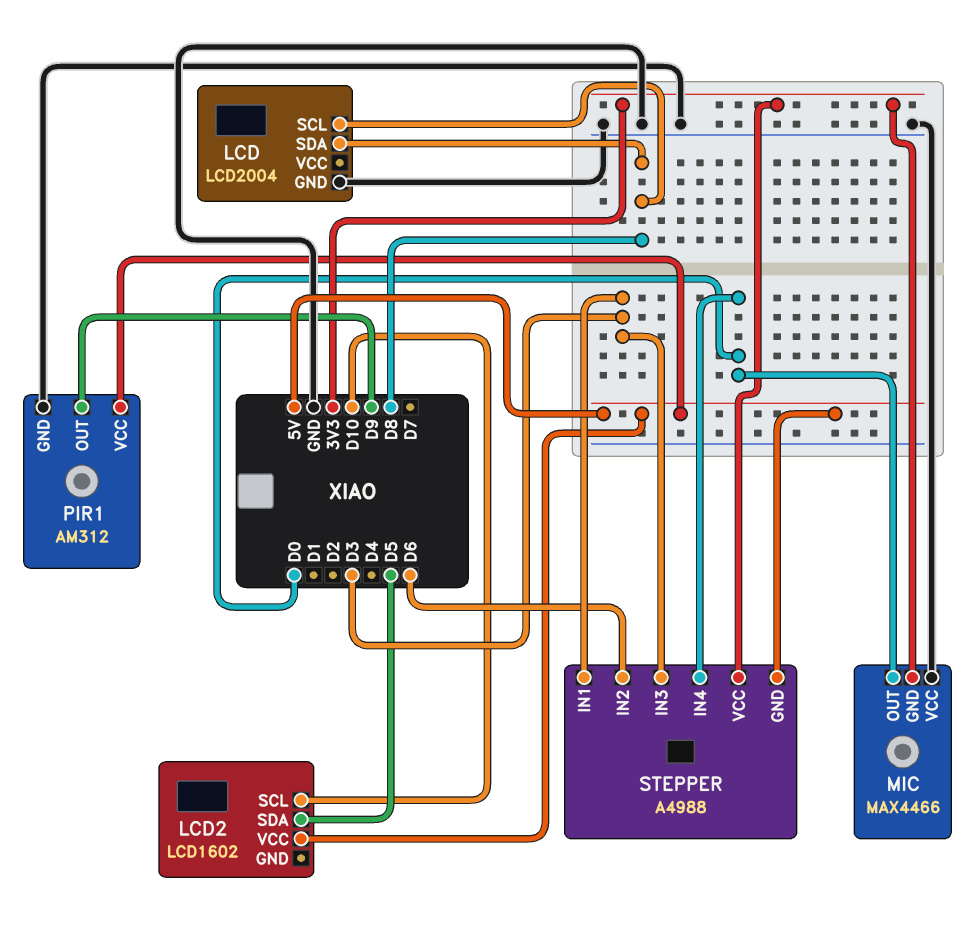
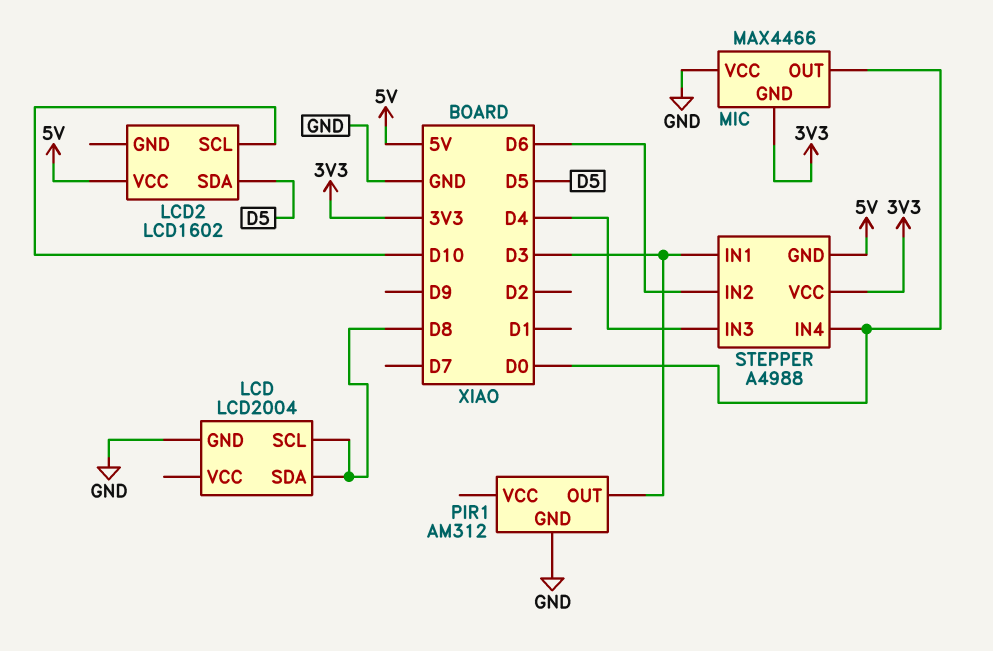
PIR1 pin OUT: D9 -> D3
PIR1 pin VCC: 5V -> none
STEPPER pin IN3: D3 -> D4

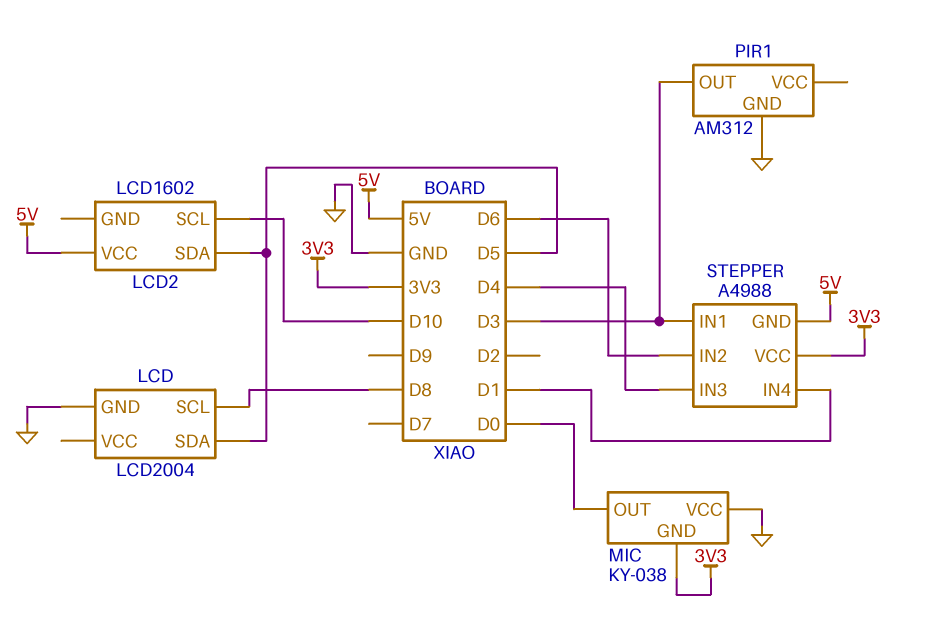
LCD pin SDA: D8 -> D5
MIC: MAX4466 -> KY-038
STEPPER pin IN4: D0 -> D1

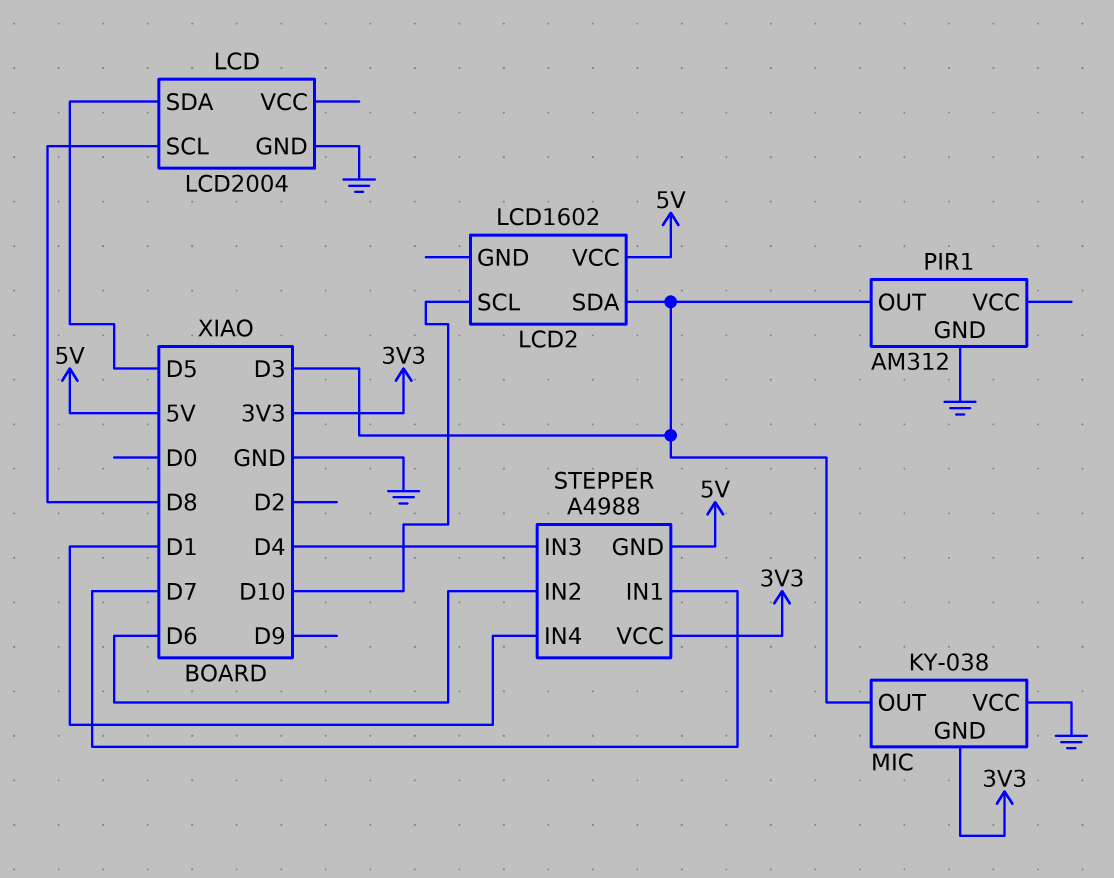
LCD2 pin SDA: D5 -> D3
MIC pin OUT: D0 -> D3
STEPPER pin IN1: D3 -> D7

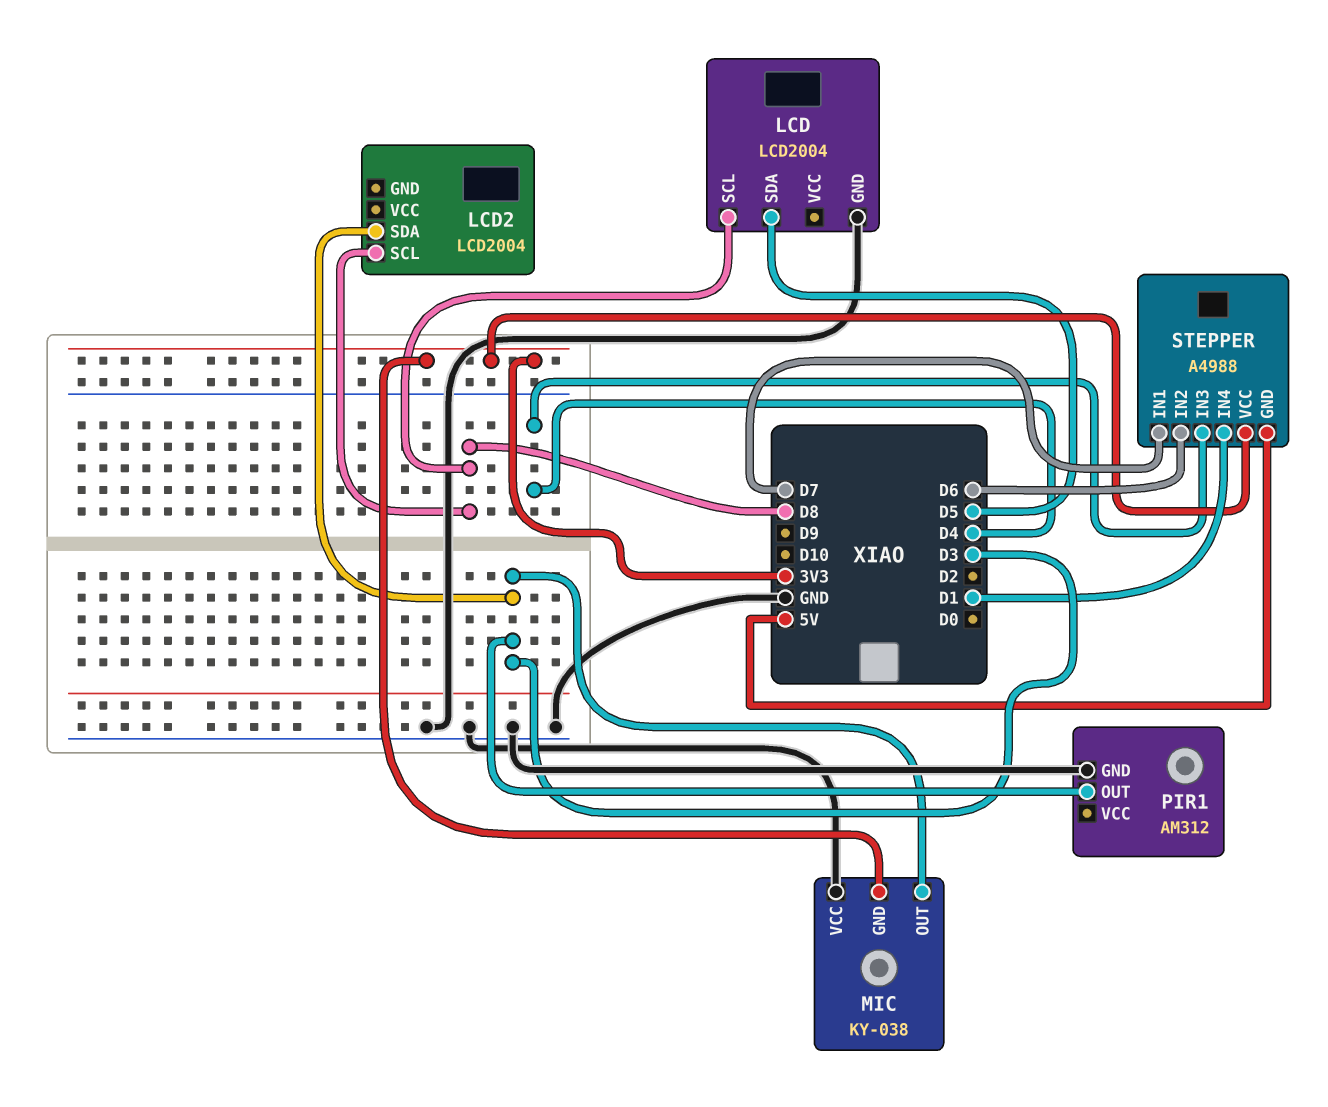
LCD2: LCD1602 -> LCD2004
LCD2 pin SCL: D10 -> D8
LCD2 pin VCC: 5V -> none

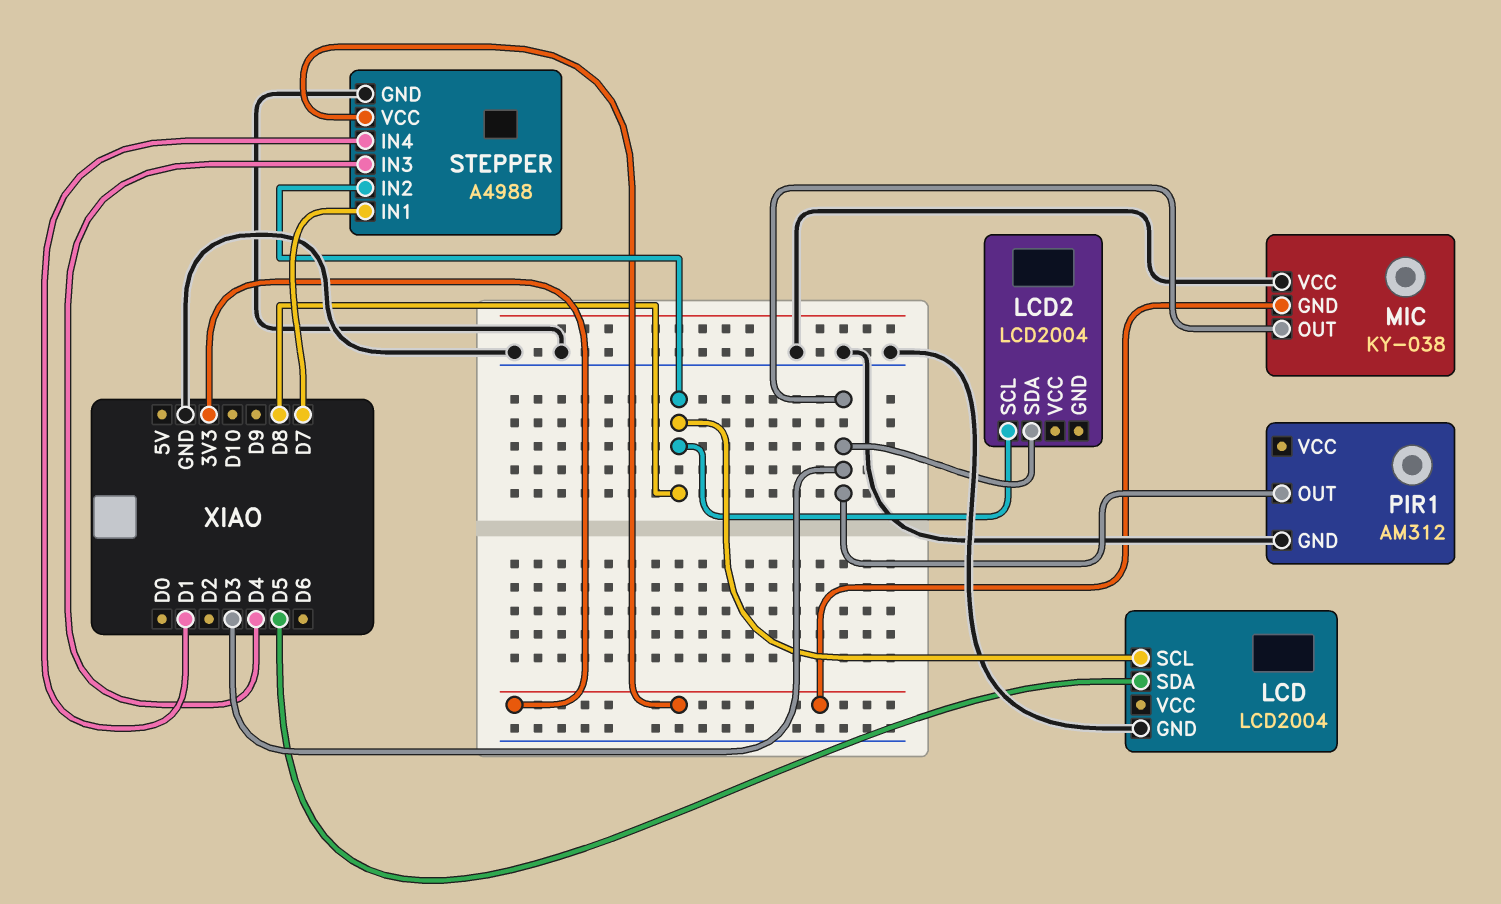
STEPPER pin GND: 5V -> GND
STEPPER pin IN2: D6 -> D8

